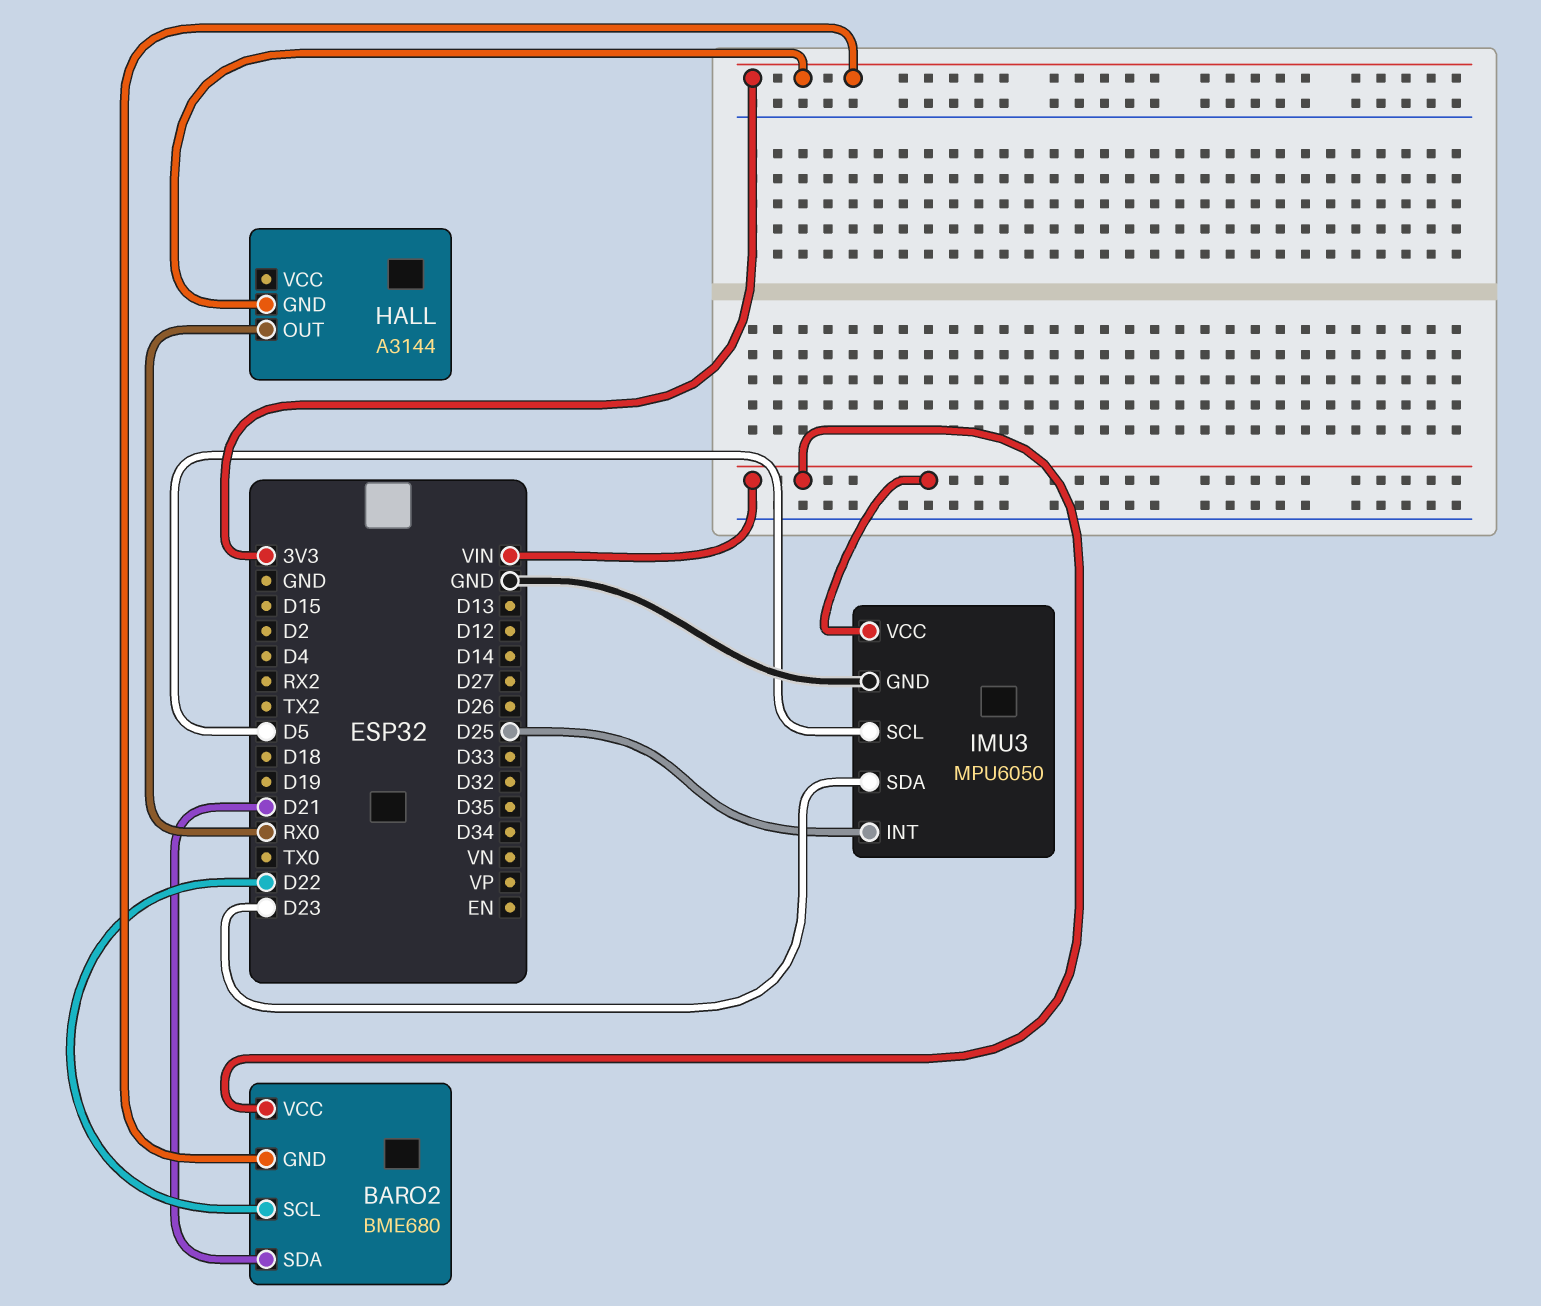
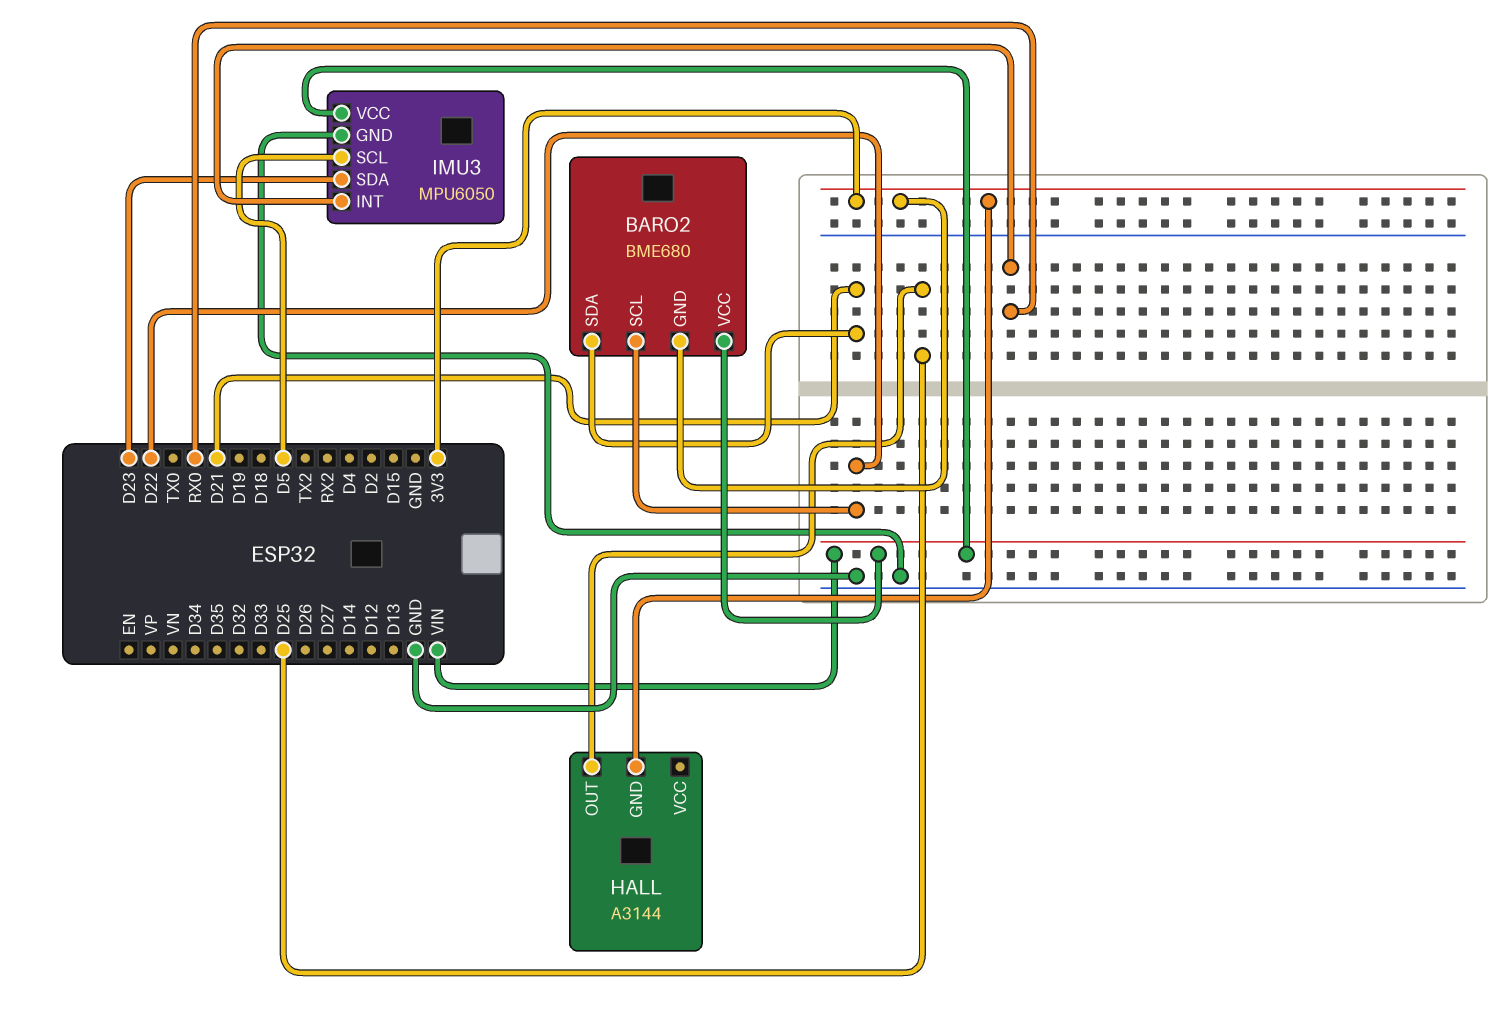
HALL pin OUT: RX0 -> D25
IMU3 pin INT: D25 -> RX0

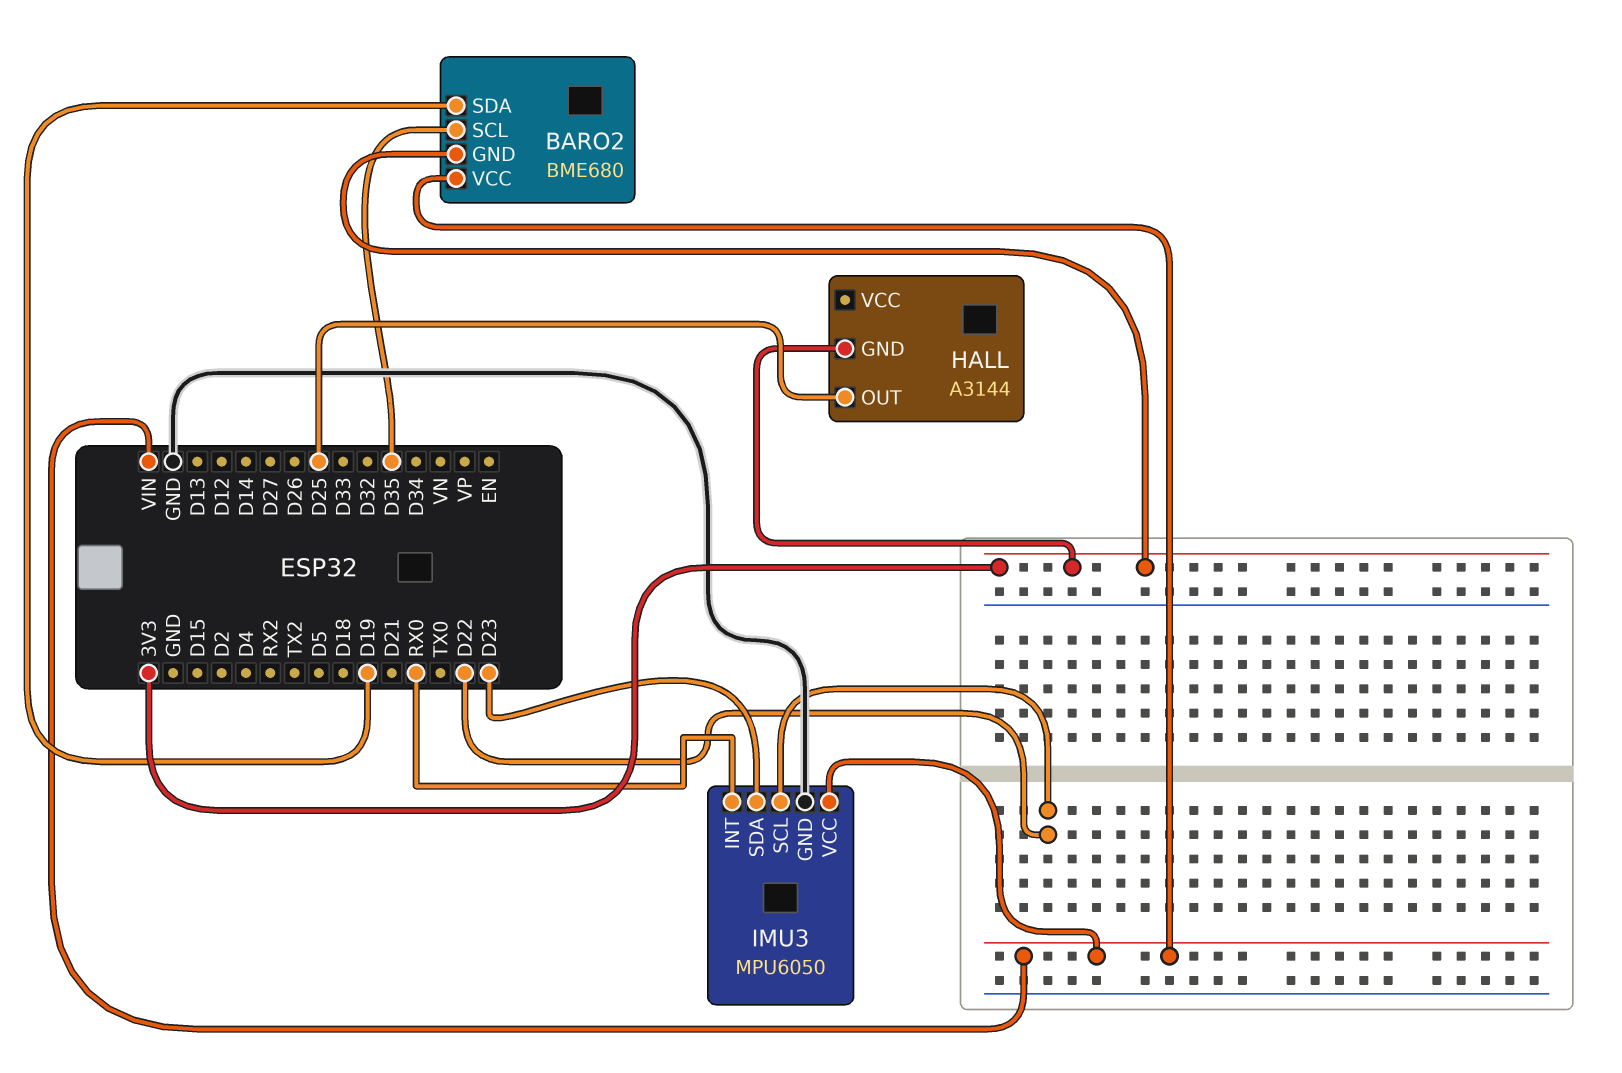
BARO2 pin SCL: D22 -> D35
BARO2 pin SDA: D21 -> D19
IMU3 pin SCL: D5 -> D22

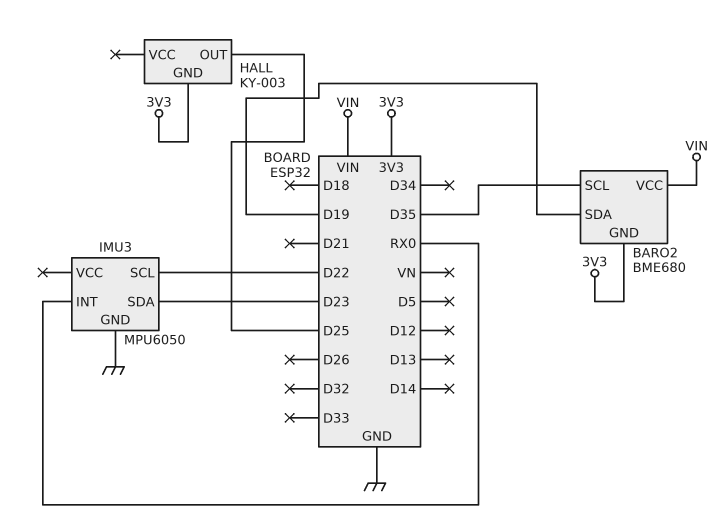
HALL: A3144 -> KY-003
IMU3 pin VCC: VIN -> none

